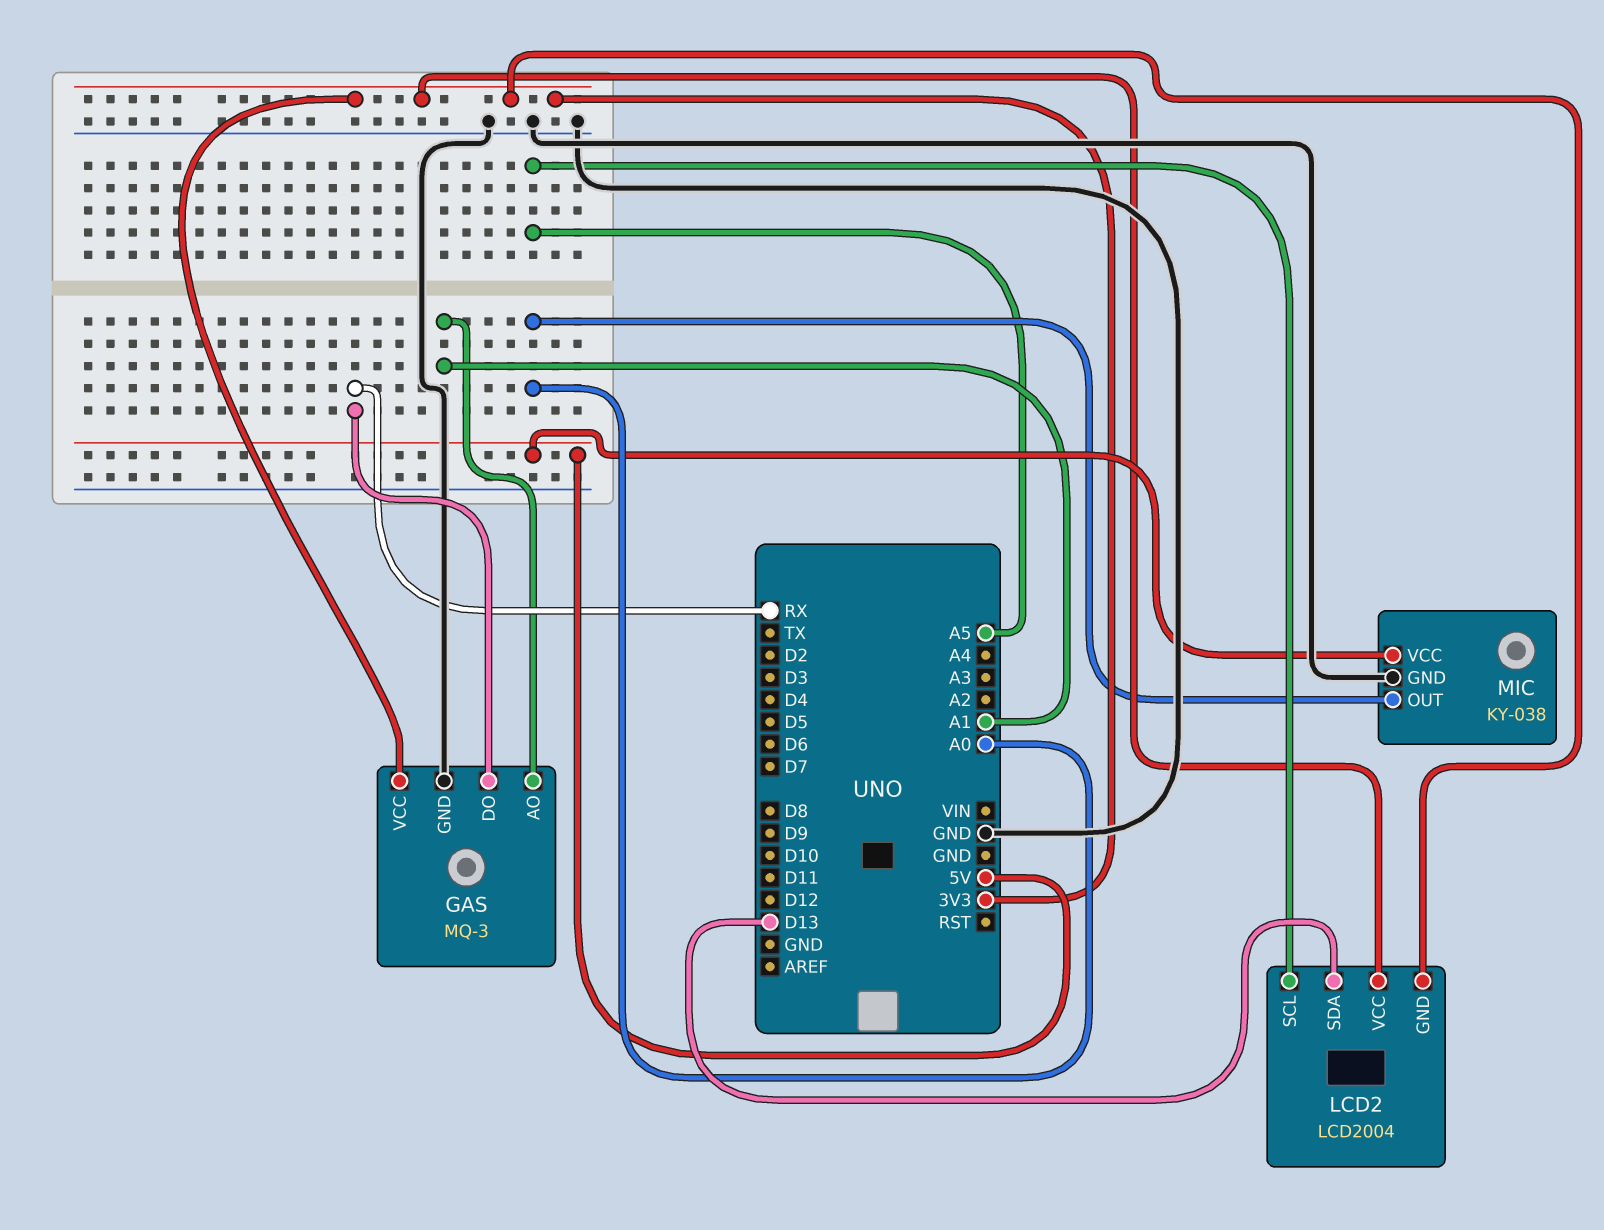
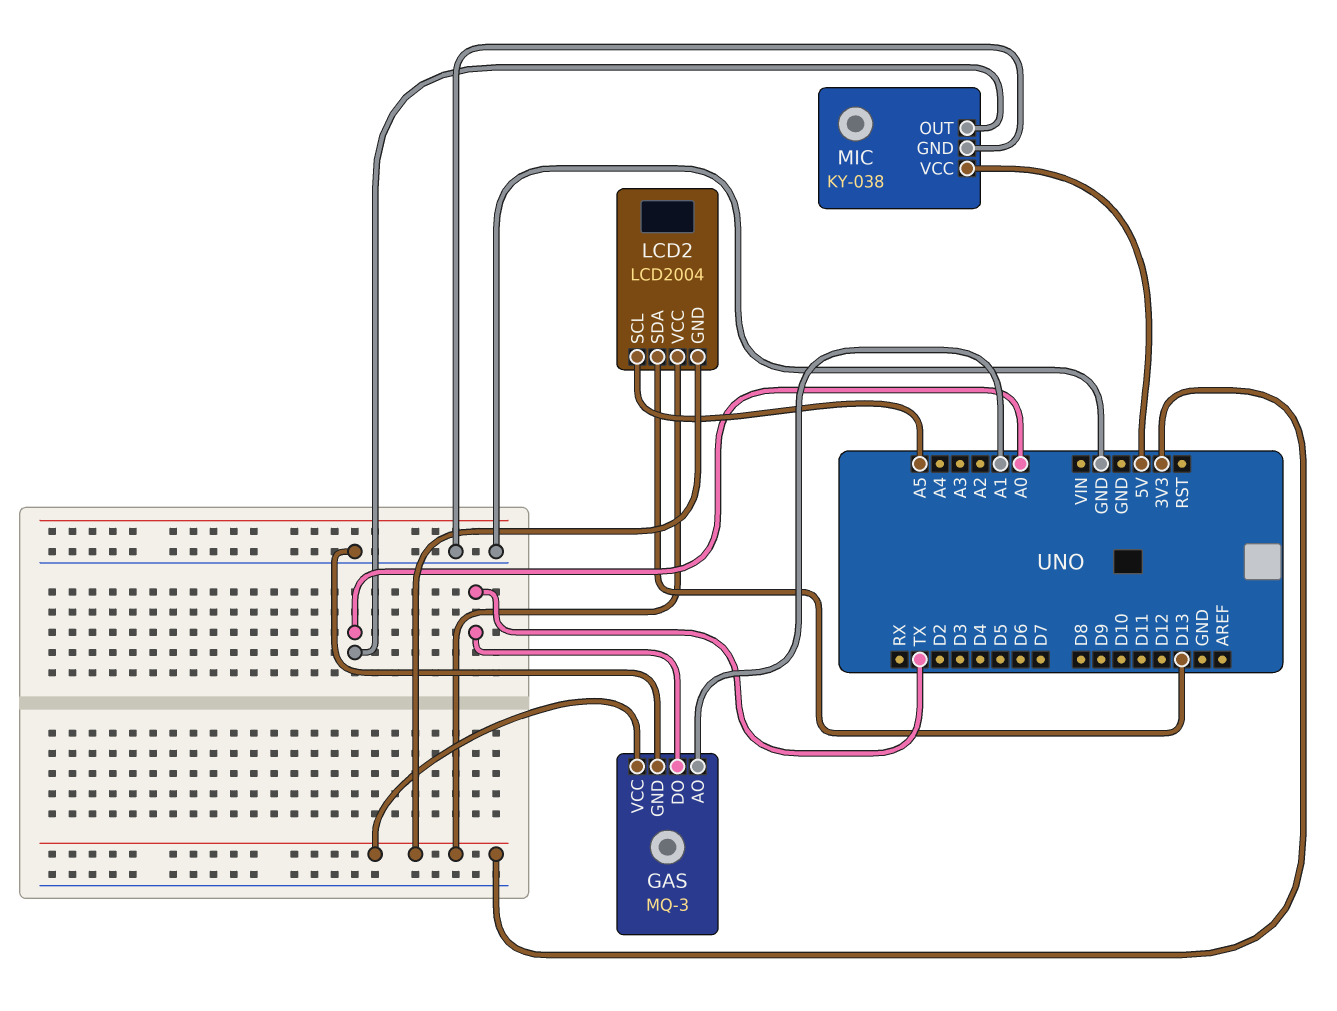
GAS pin DO: RX -> TX

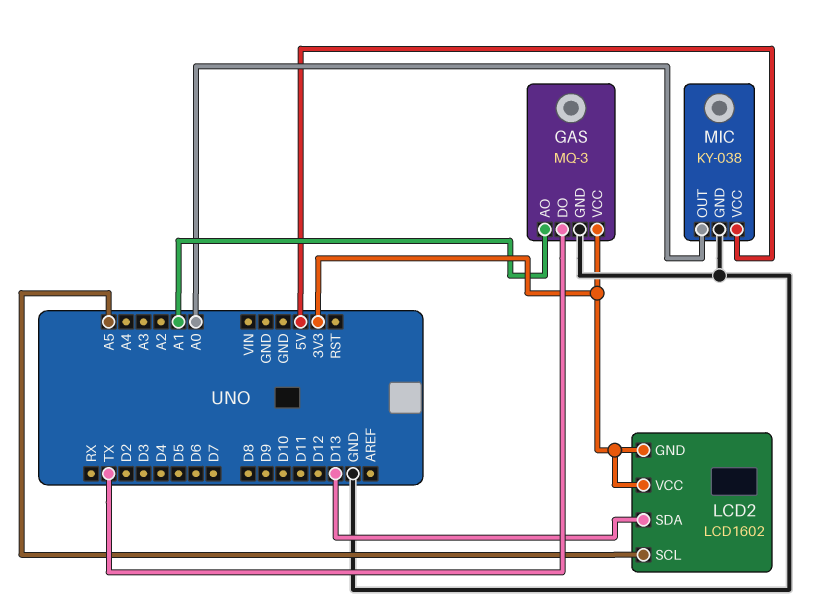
LCD2: LCD2004 -> LCD1602

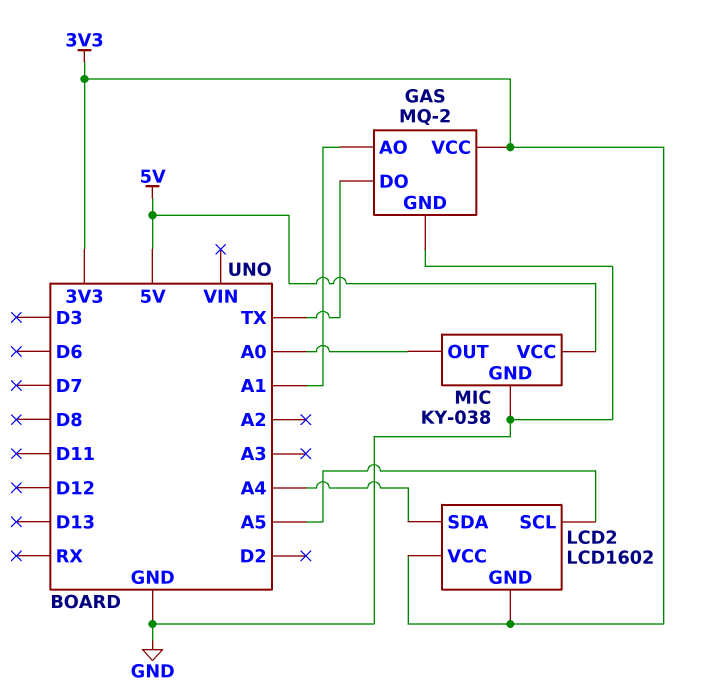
GAS: MQ-3 -> MQ-2
LCD2 pin SDA: D13 -> A4

